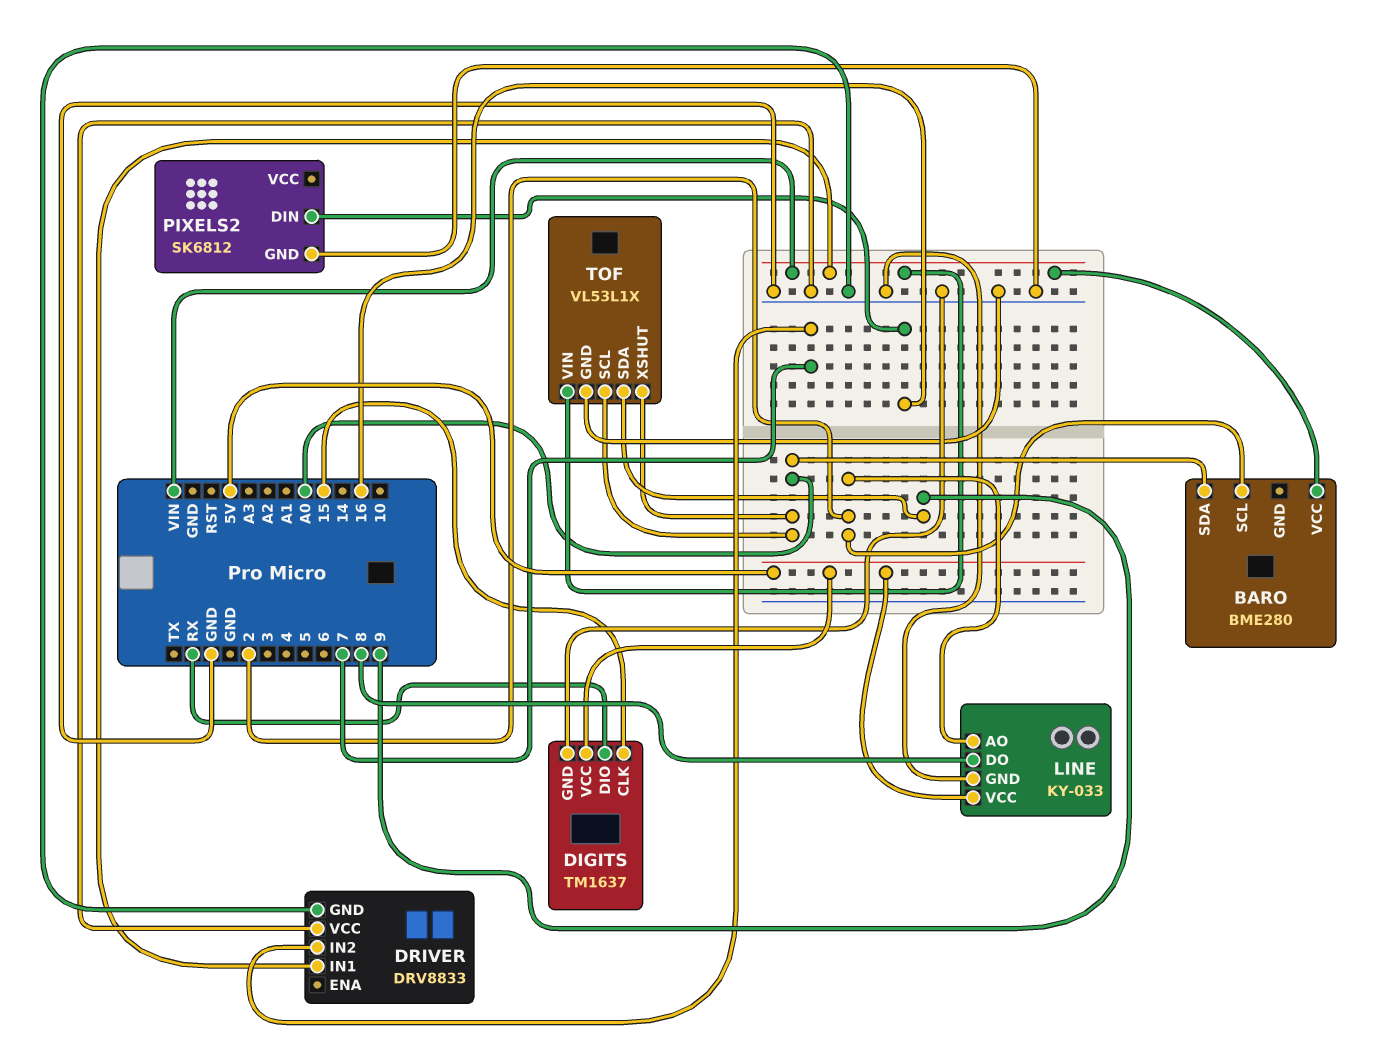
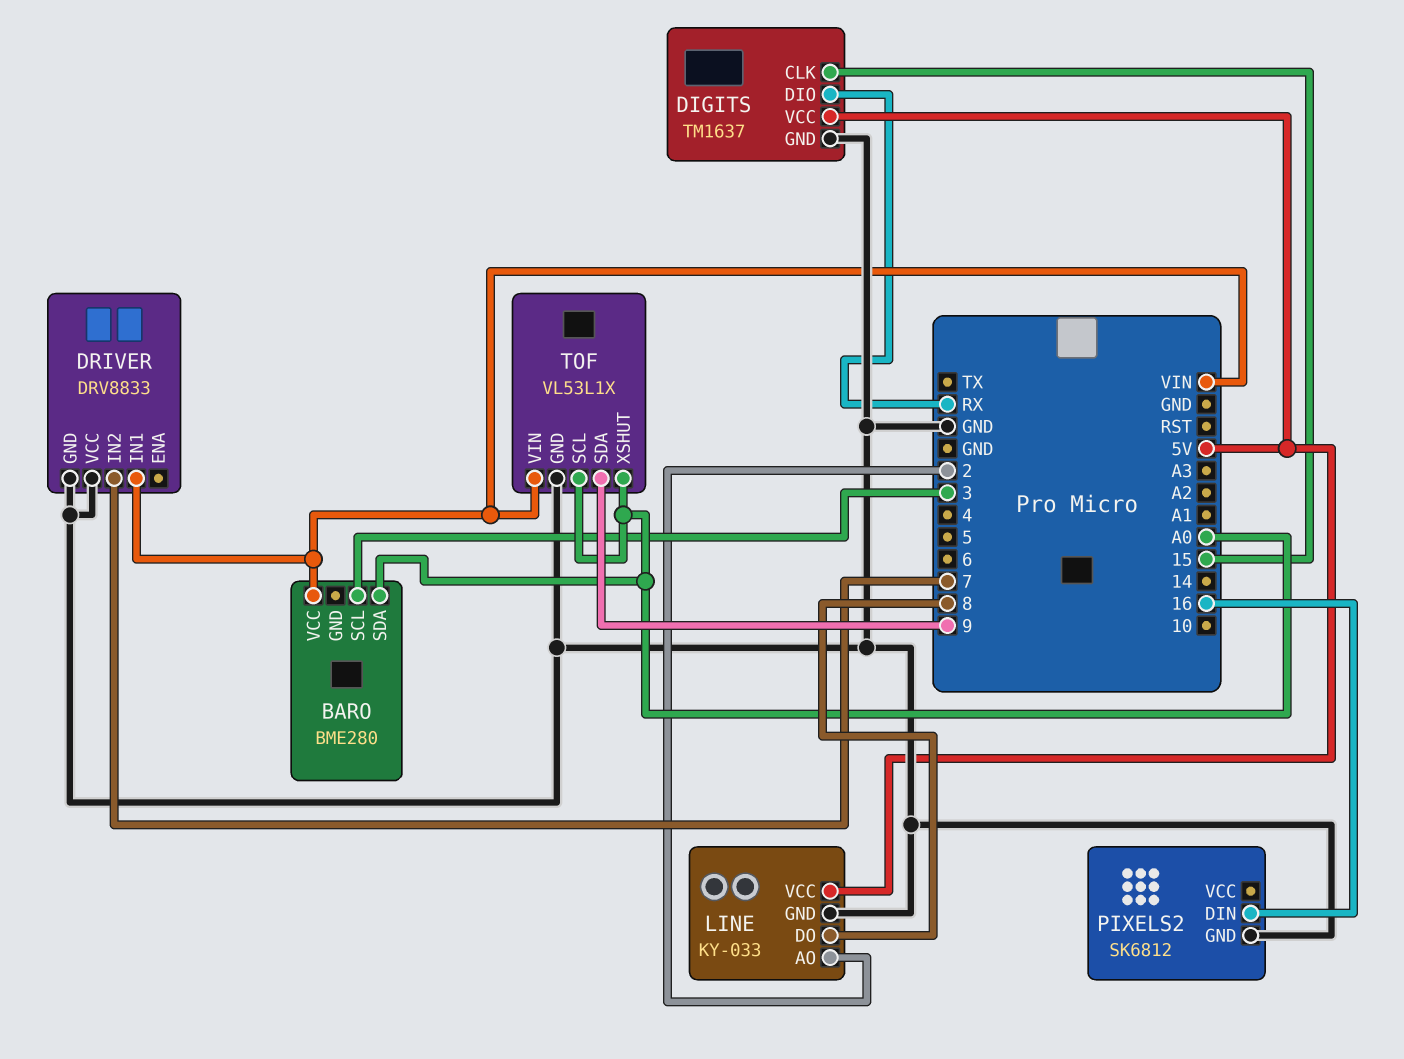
BARO pin SCL: 2 -> 3

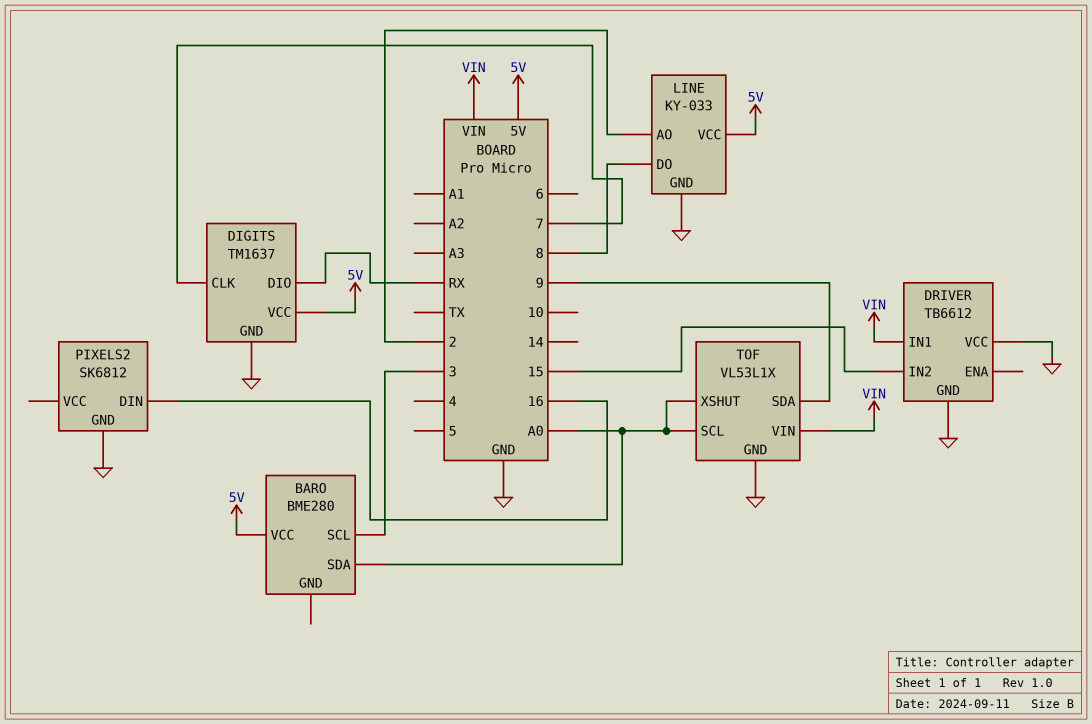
BARO pin VCC: VIN -> 5V
DIGITS pin CLK: 15 -> 7
DRIVER: DRV8833 -> TB6612
DRIVER pin IN2: 7 -> 15

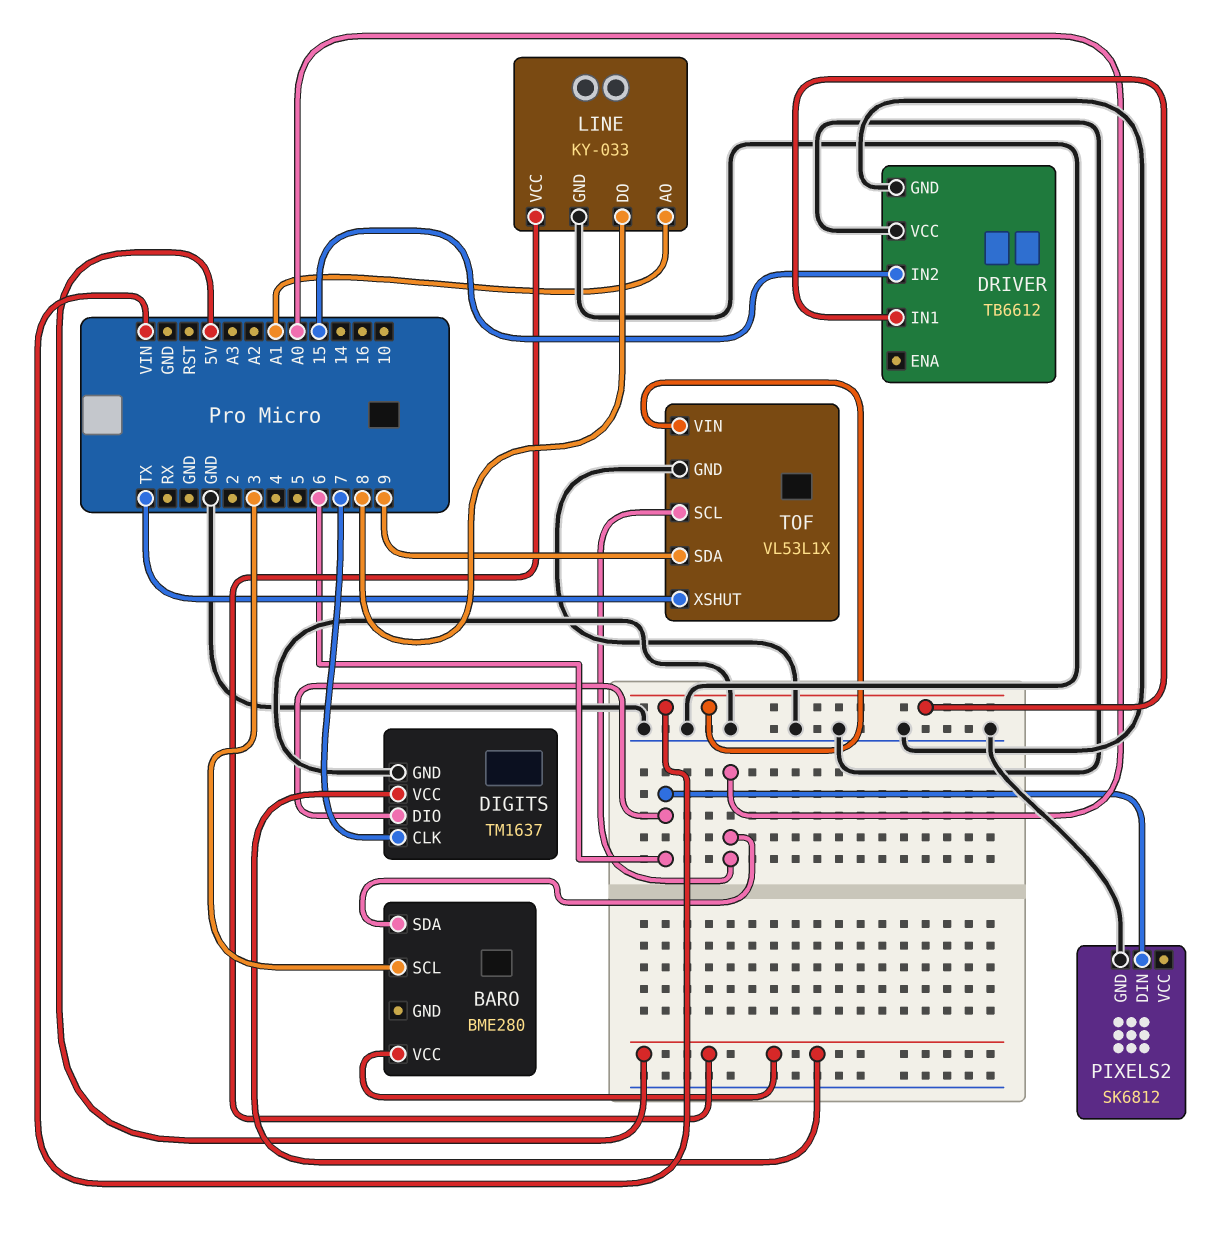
DIGITS pin DIO: RX -> 6
LINE pin AO: 2 -> A1
PIXELS2 pin DIN: 16 -> 6
TOF pin XSHUT: A0 -> TX

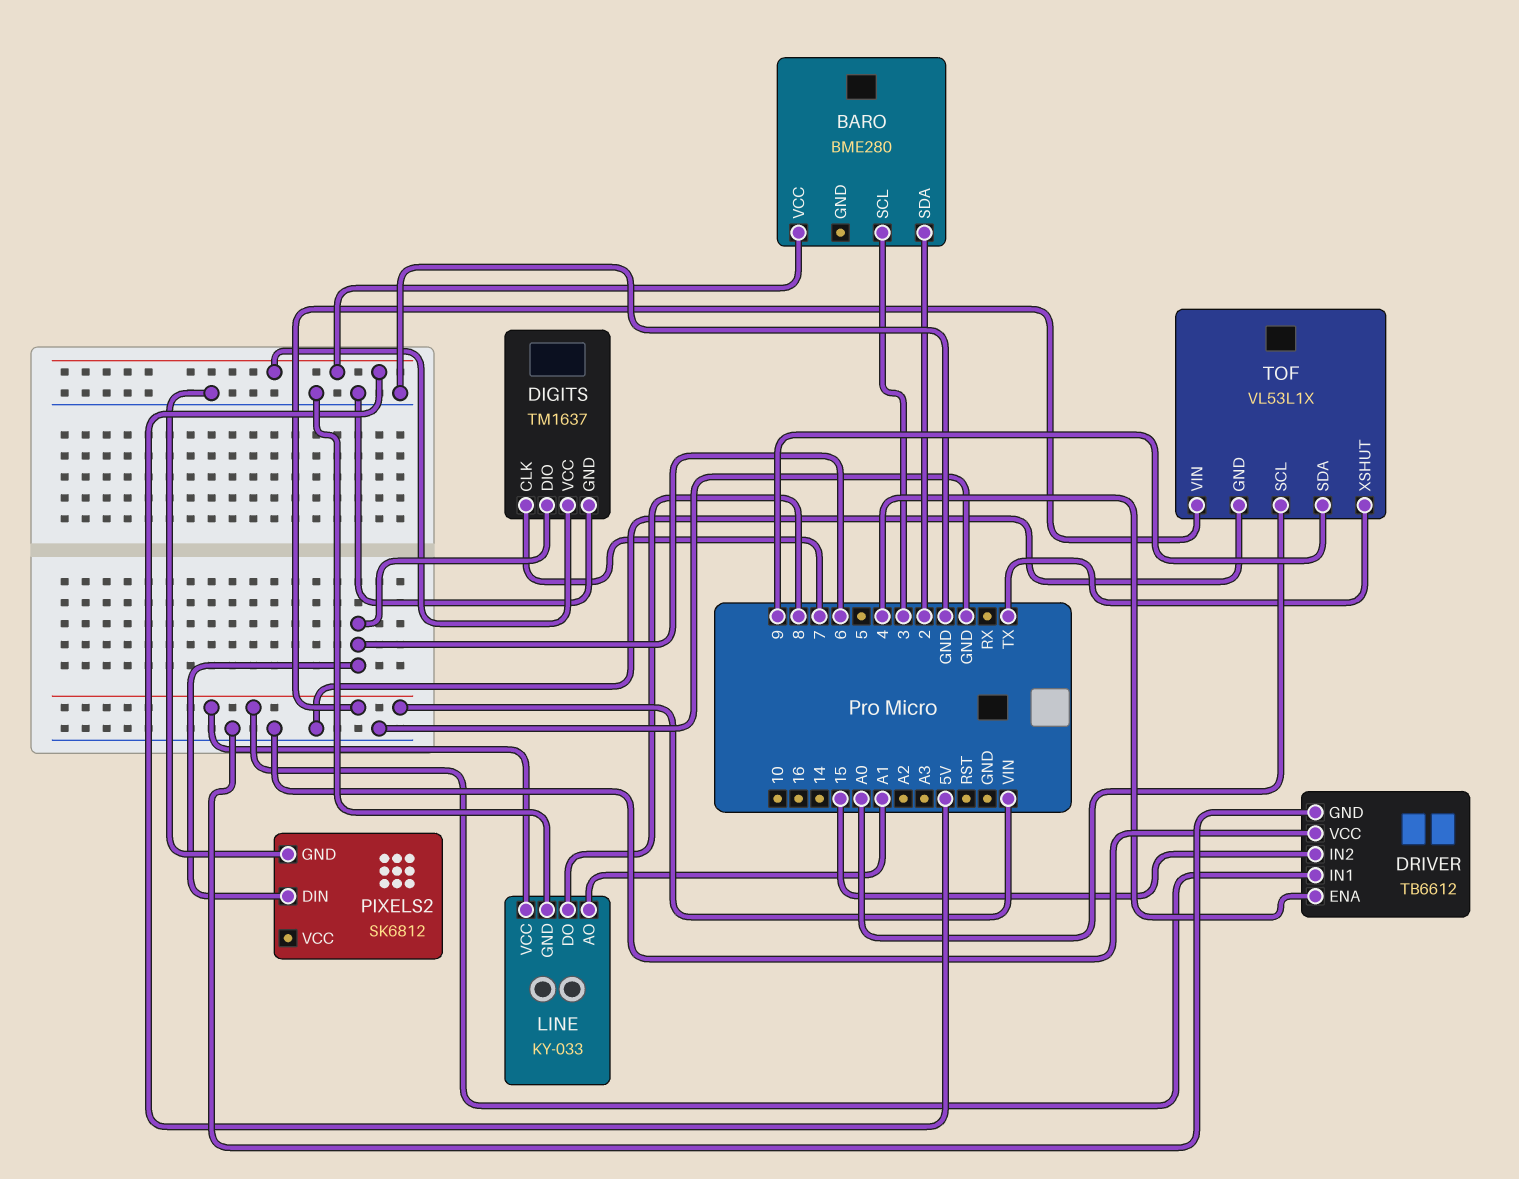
BARO pin SDA: A0 -> 2
DRIVER pin ENA: none -> 4
LINE pin VCC: 5V -> VIN

